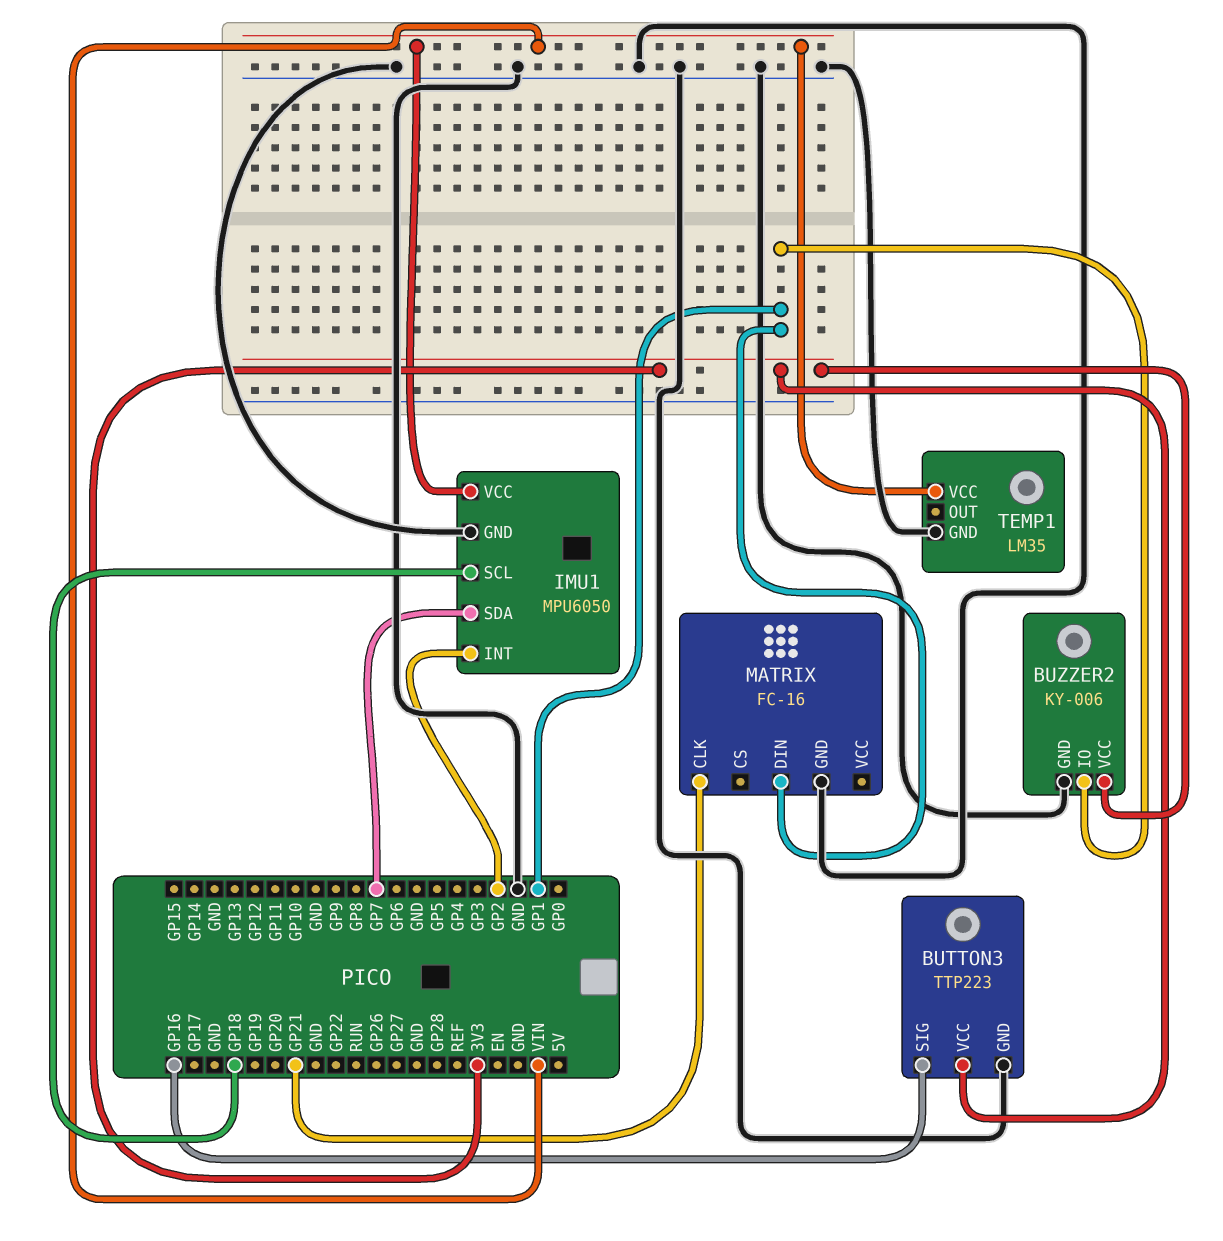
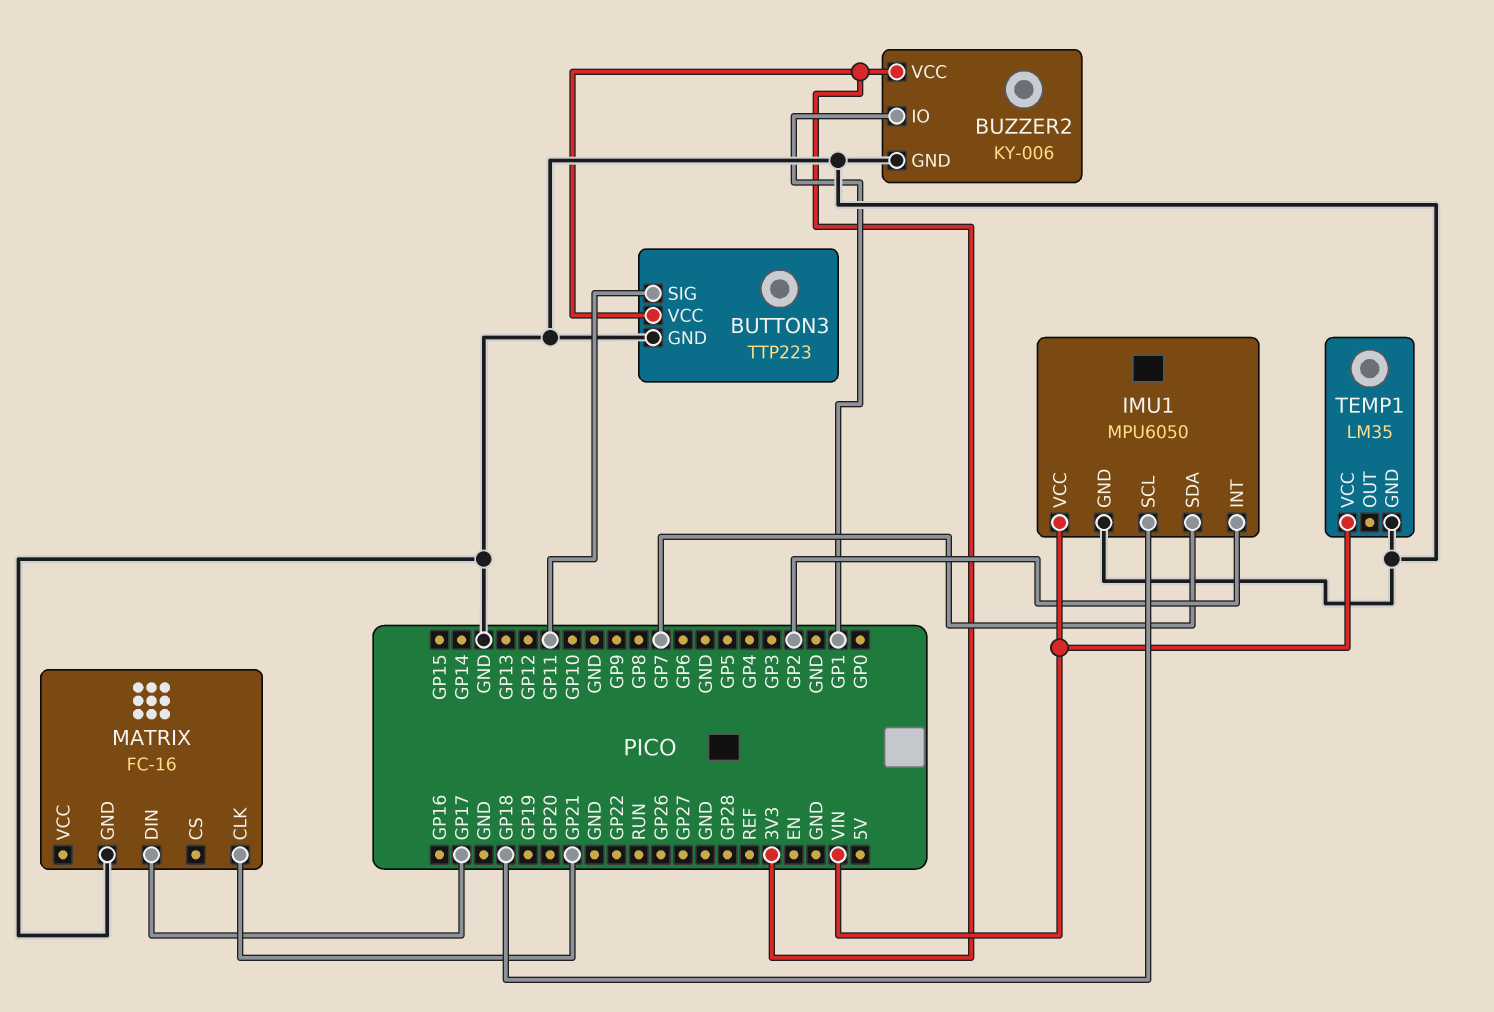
BUTTON3 pin SIG: GP16 -> GP11
MATRIX pin DIN: GP1 -> GP17

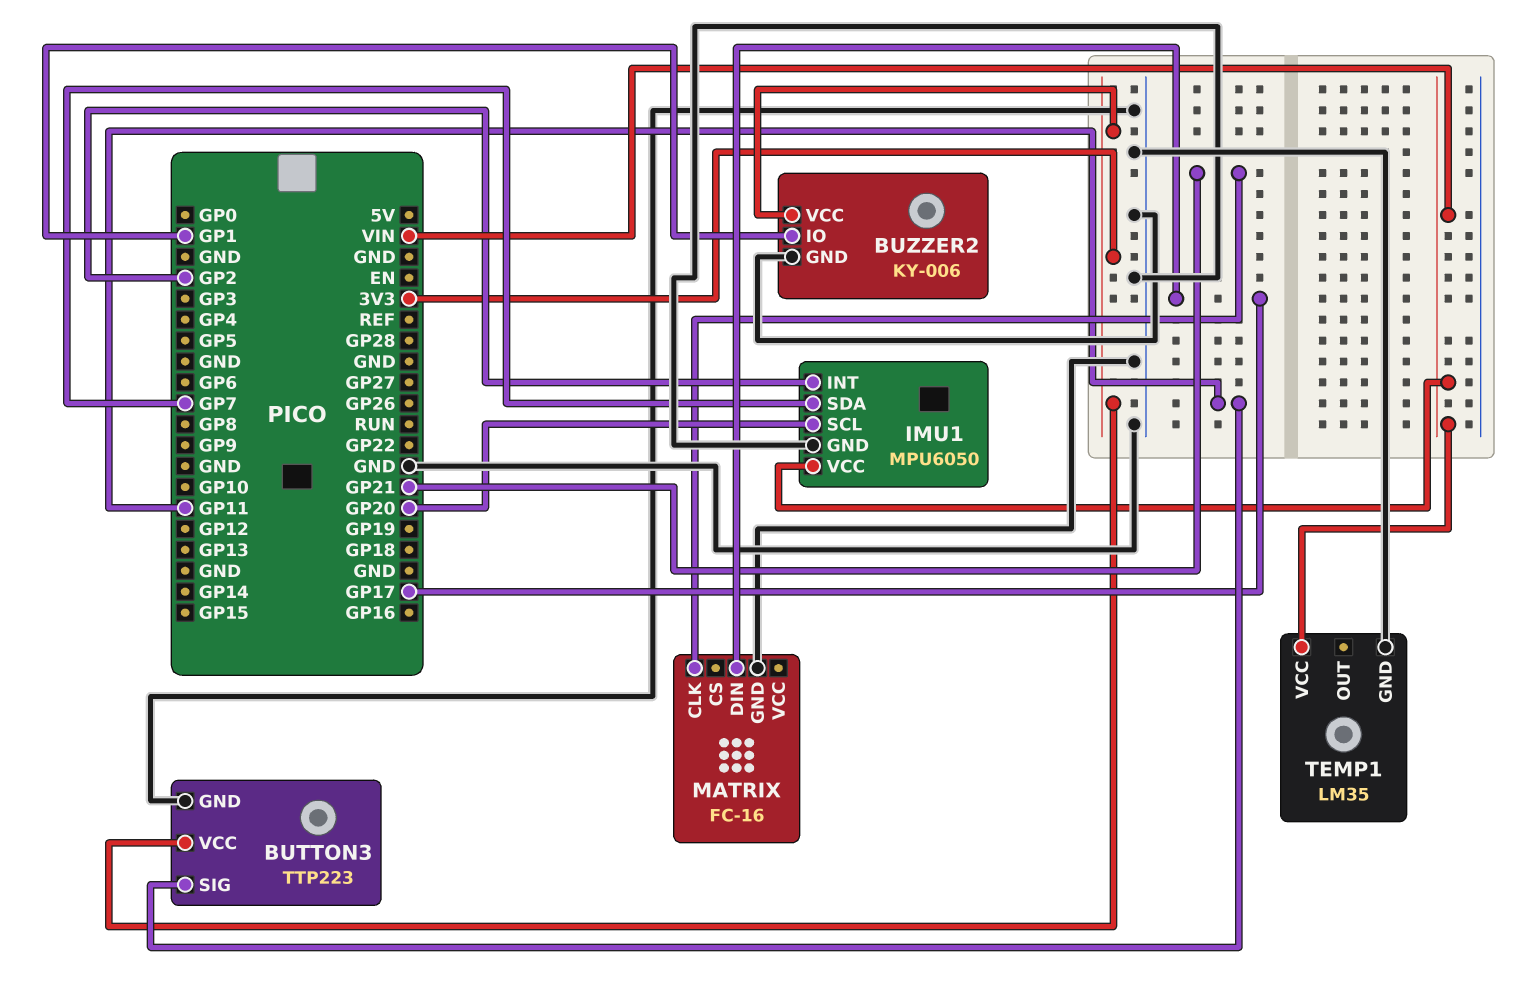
IMU1 pin SCL: GP18 -> GP20

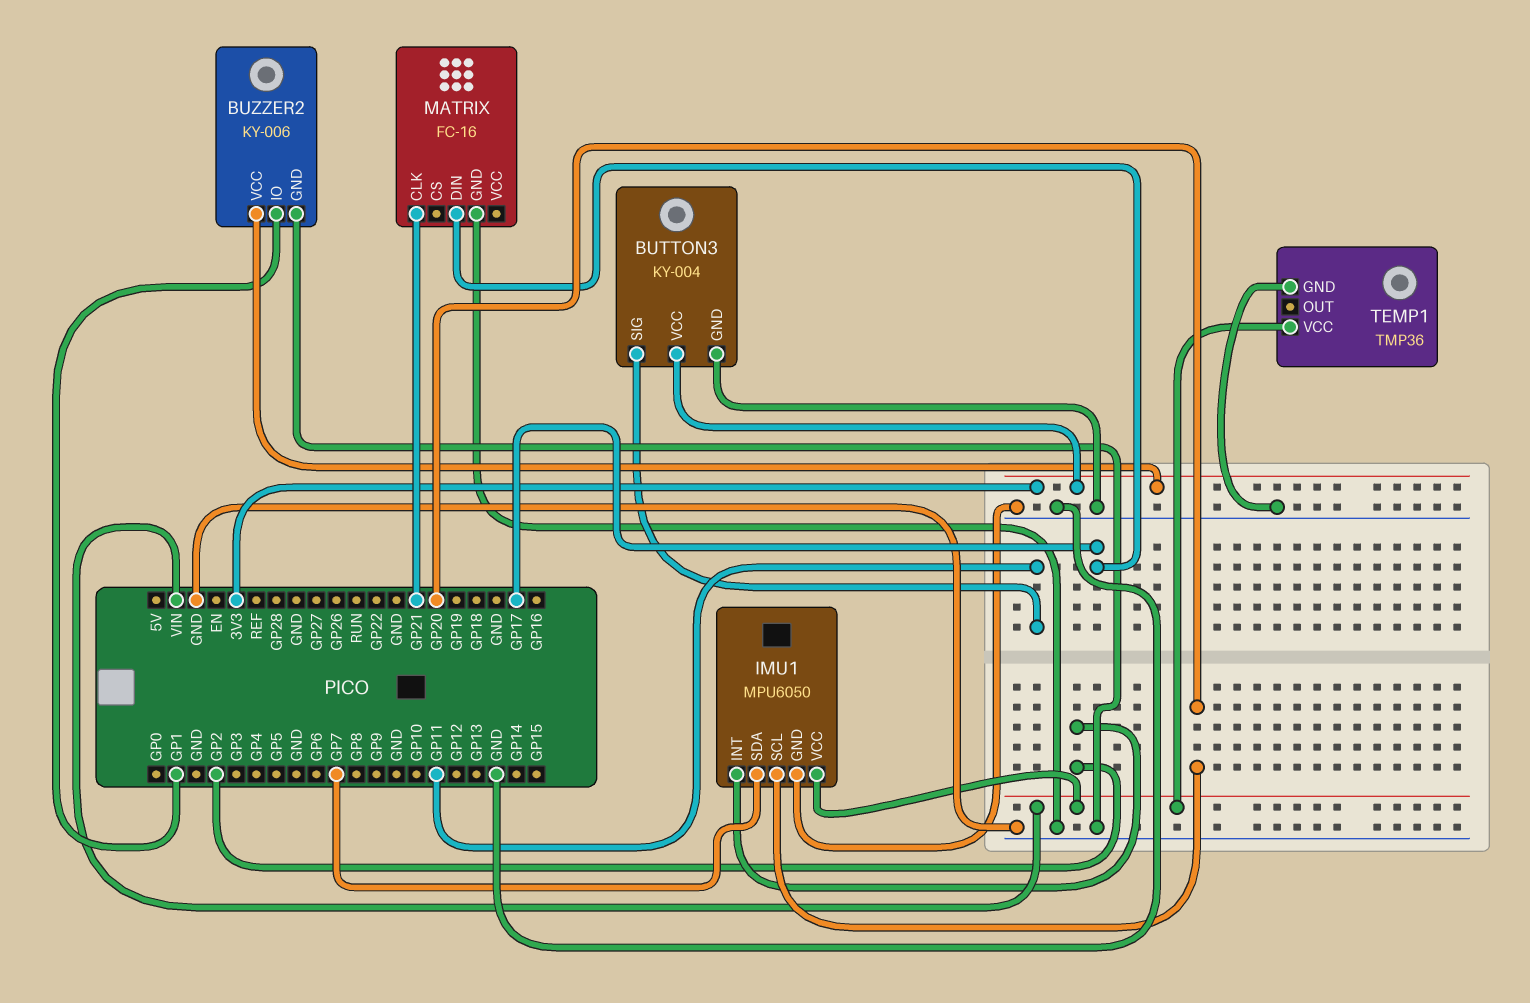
BUTTON3: TTP223 -> KY-004
TEMP1: LM35 -> TMP36

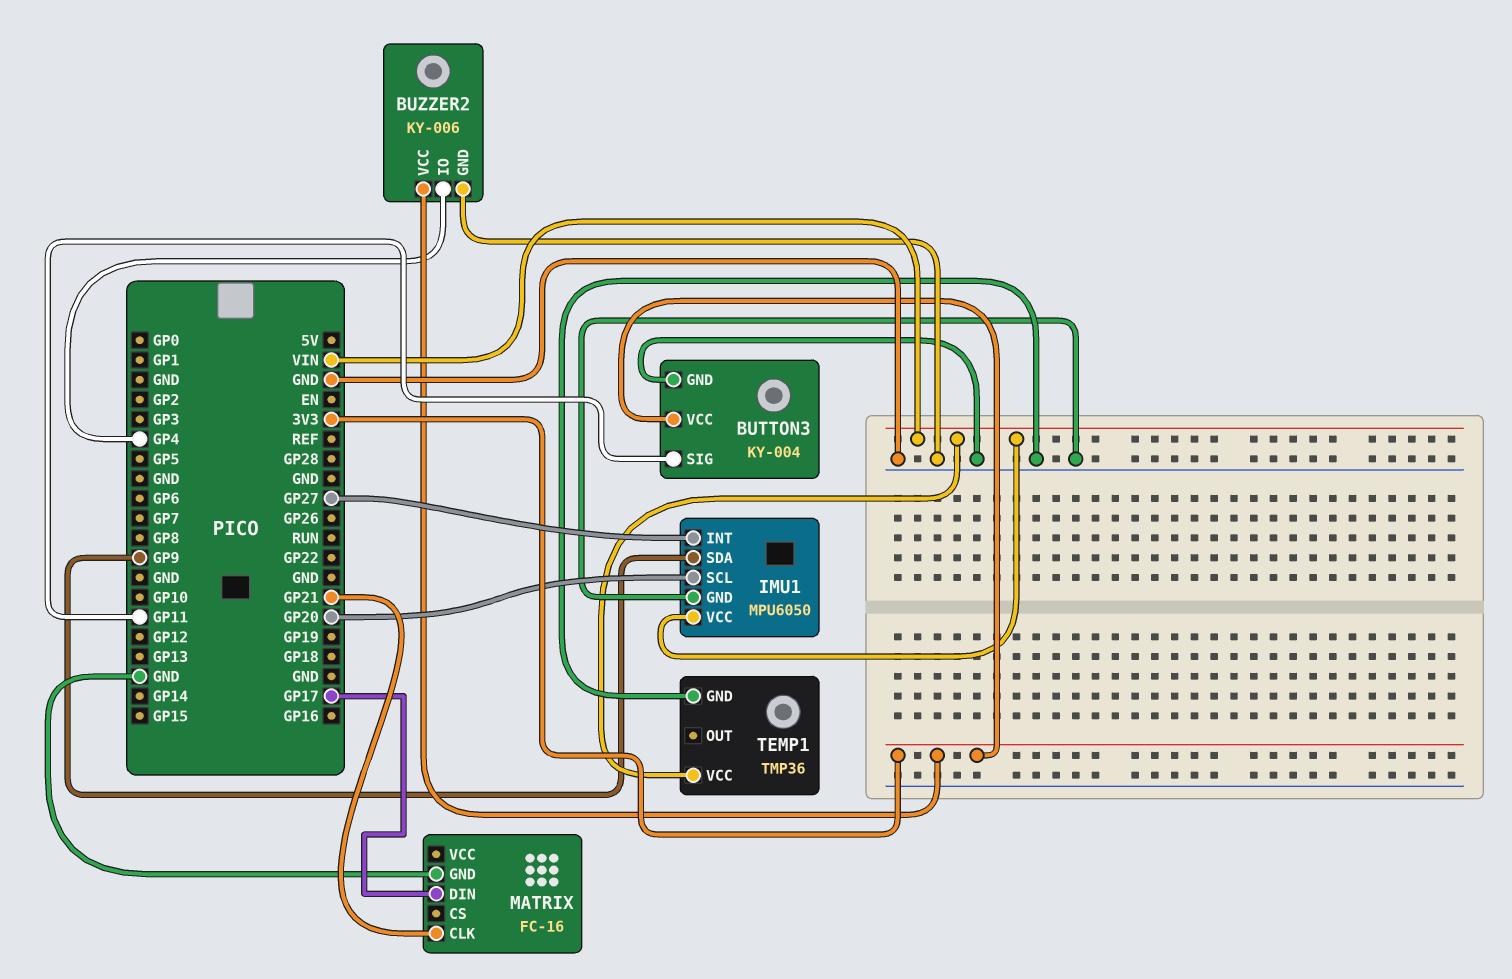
BUZZER2 pin IO: GP1 -> GP4
IMU1 pin INT: GP2 -> GP27
IMU1 pin SDA: GP7 -> GP9

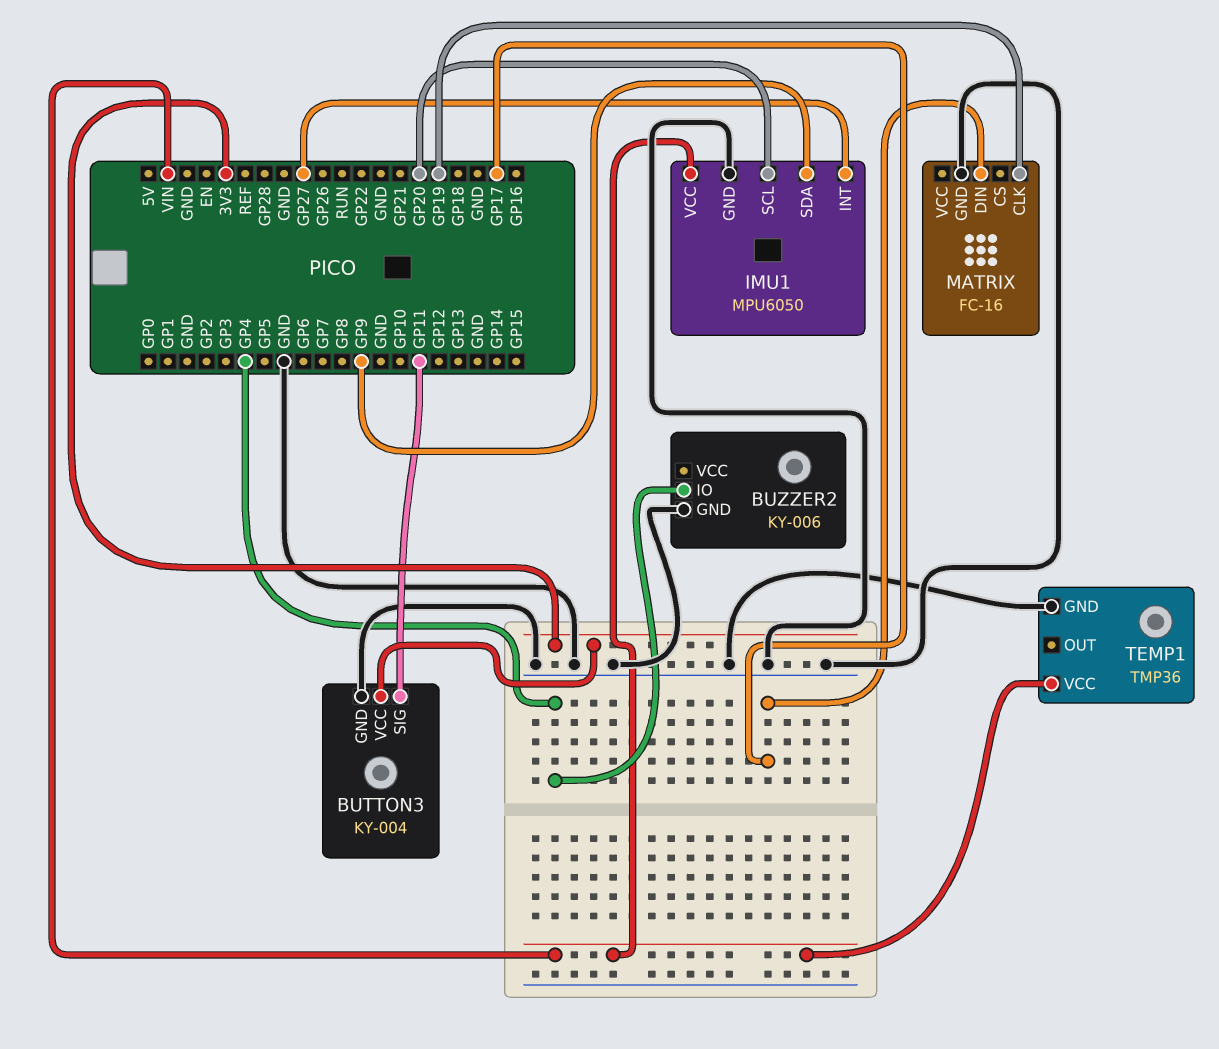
BUZZER2 pin VCC: 3V3 -> none
MATRIX pin CLK: GP21 -> GP19

